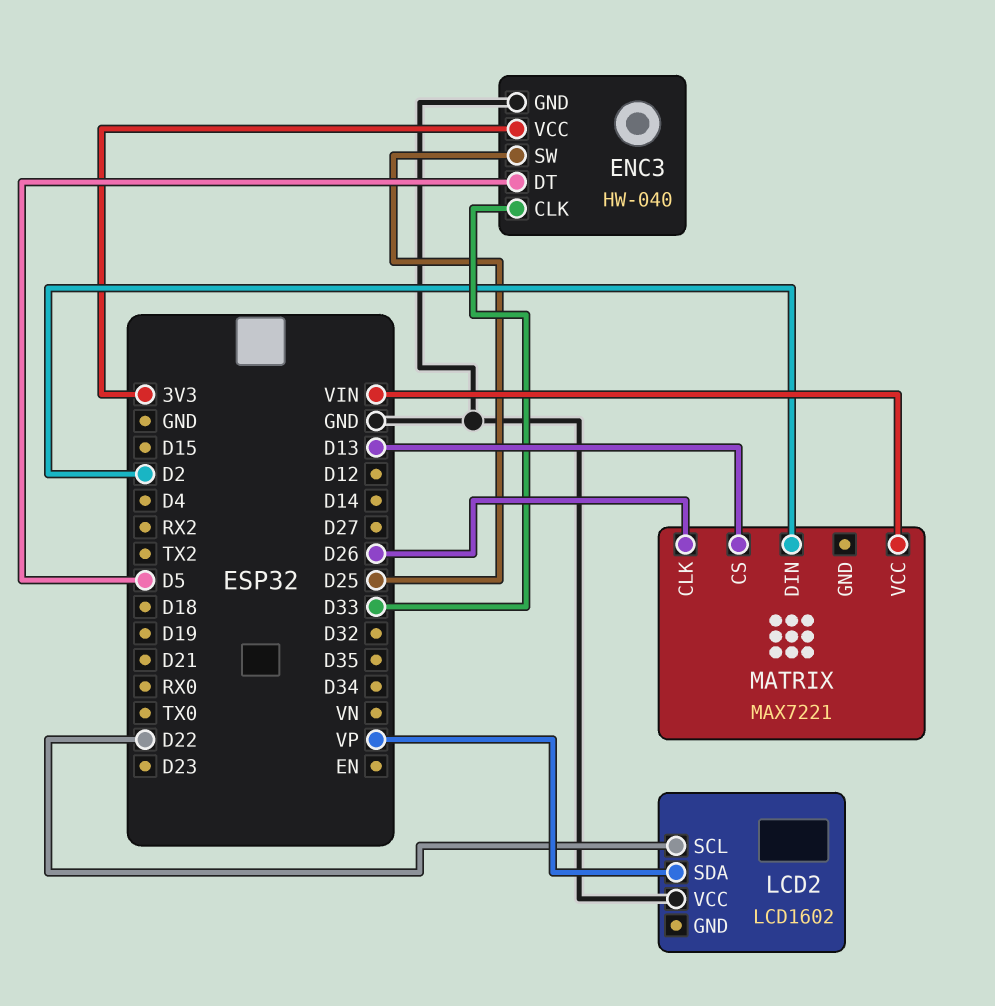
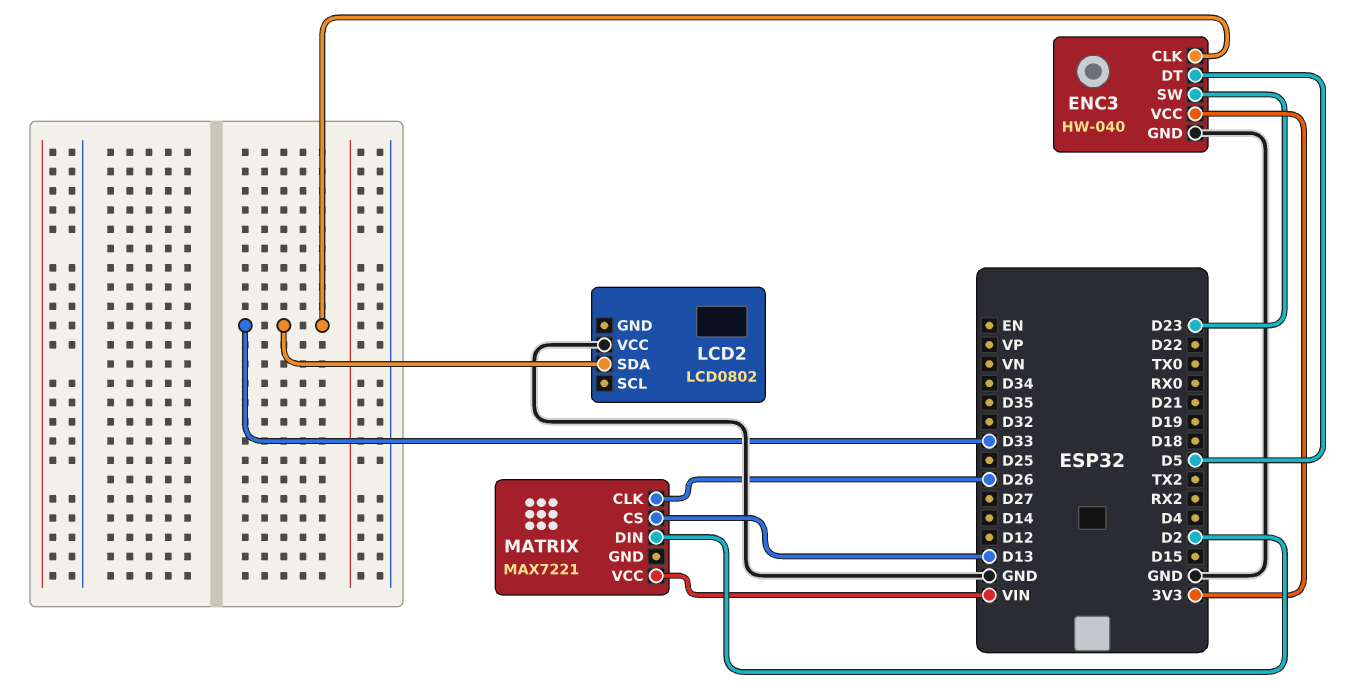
ENC3 pin SW: D25 -> D23
LCD2: LCD1602 -> LCD0802
LCD2 pin SCL: D22 -> none
LCD2 pin SDA: VP -> D33

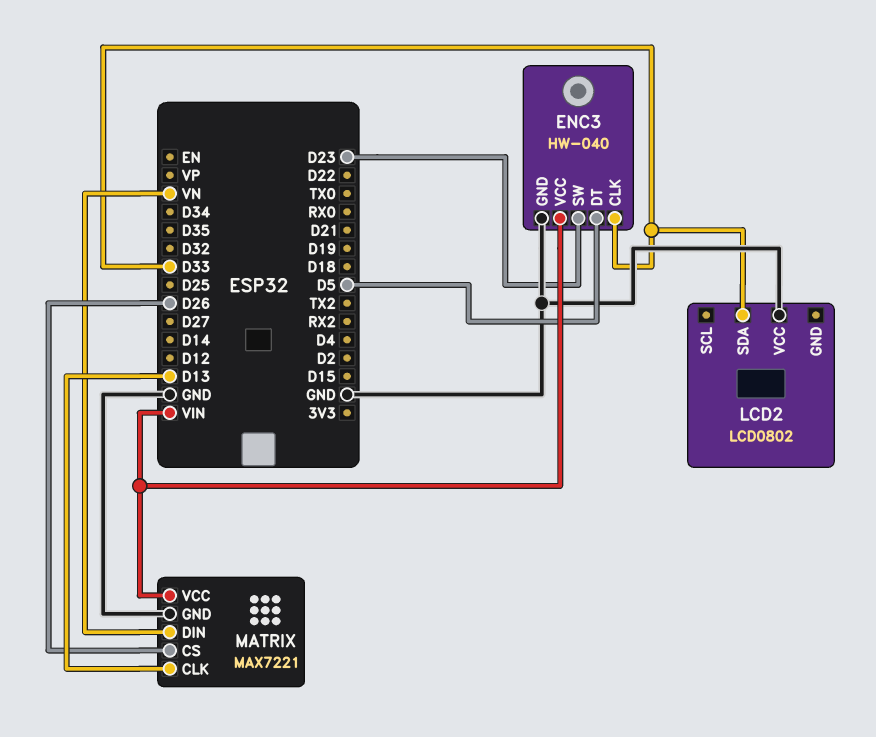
ENC3 pin VCC: 3V3 -> VIN
MATRIX pin CLK: D26 -> D13
MATRIX pin CS: D13 -> D26
MATRIX pin DIN: D2 -> VN
MATRIX pin GND: none -> GND

